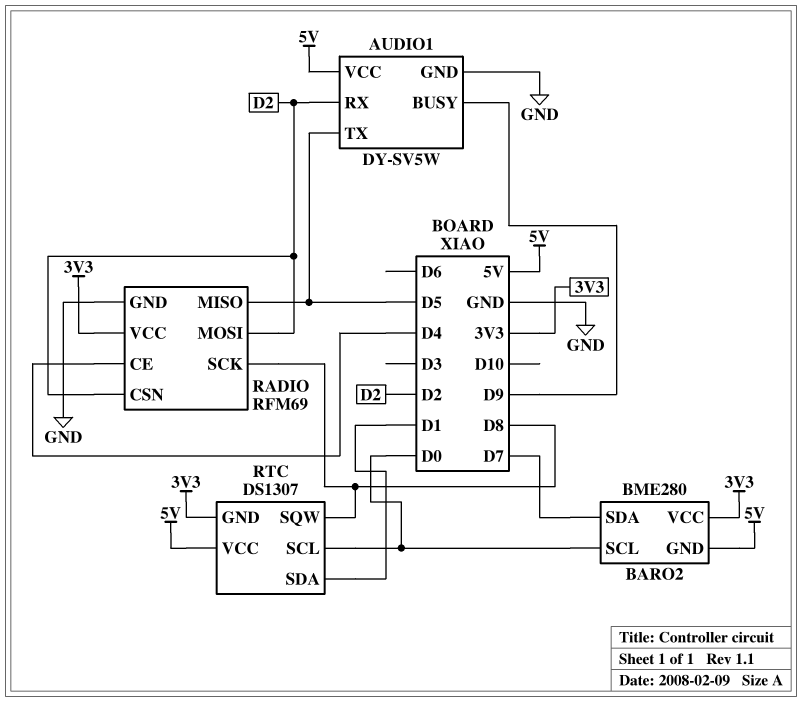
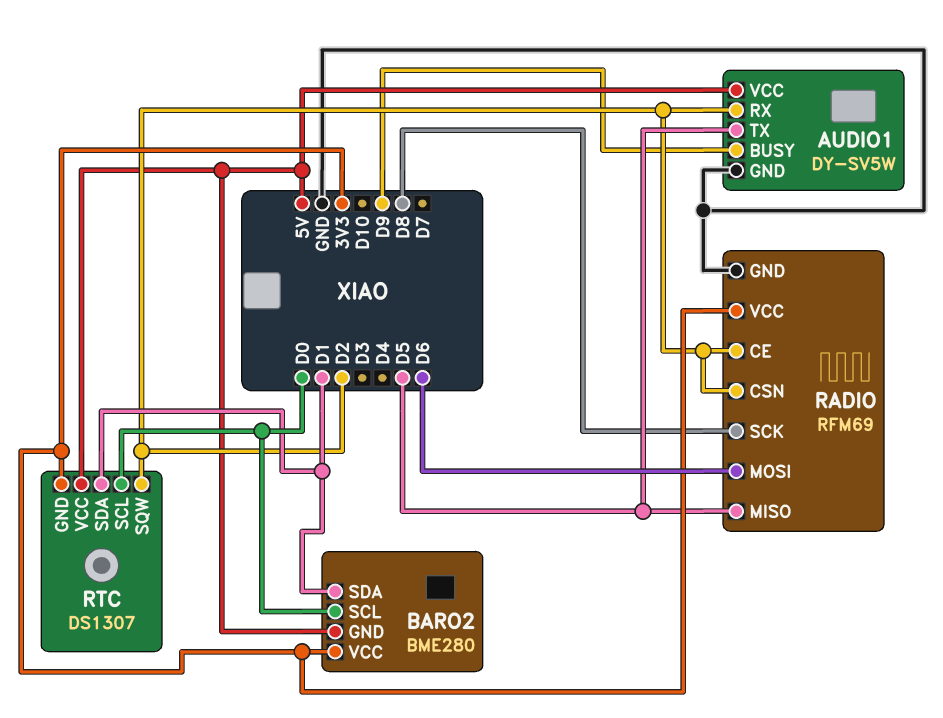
BARO2 pin SDA: D7 -> D1
RADIO pin CE: D4 -> D2
RADIO pin MOSI: D2 -> D6
RTC pin SQW: D8 -> D2

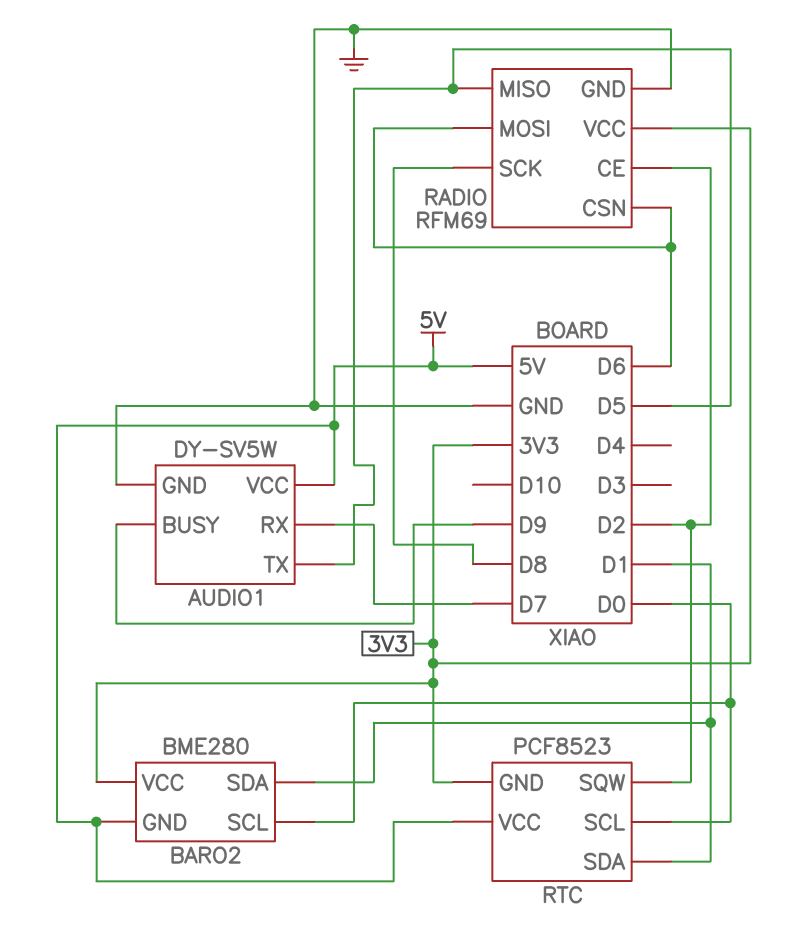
AUDIO1 pin RX: D2 -> D7
RADIO pin CSN: D2 -> D6
RTC: DS1307 -> PCF8523

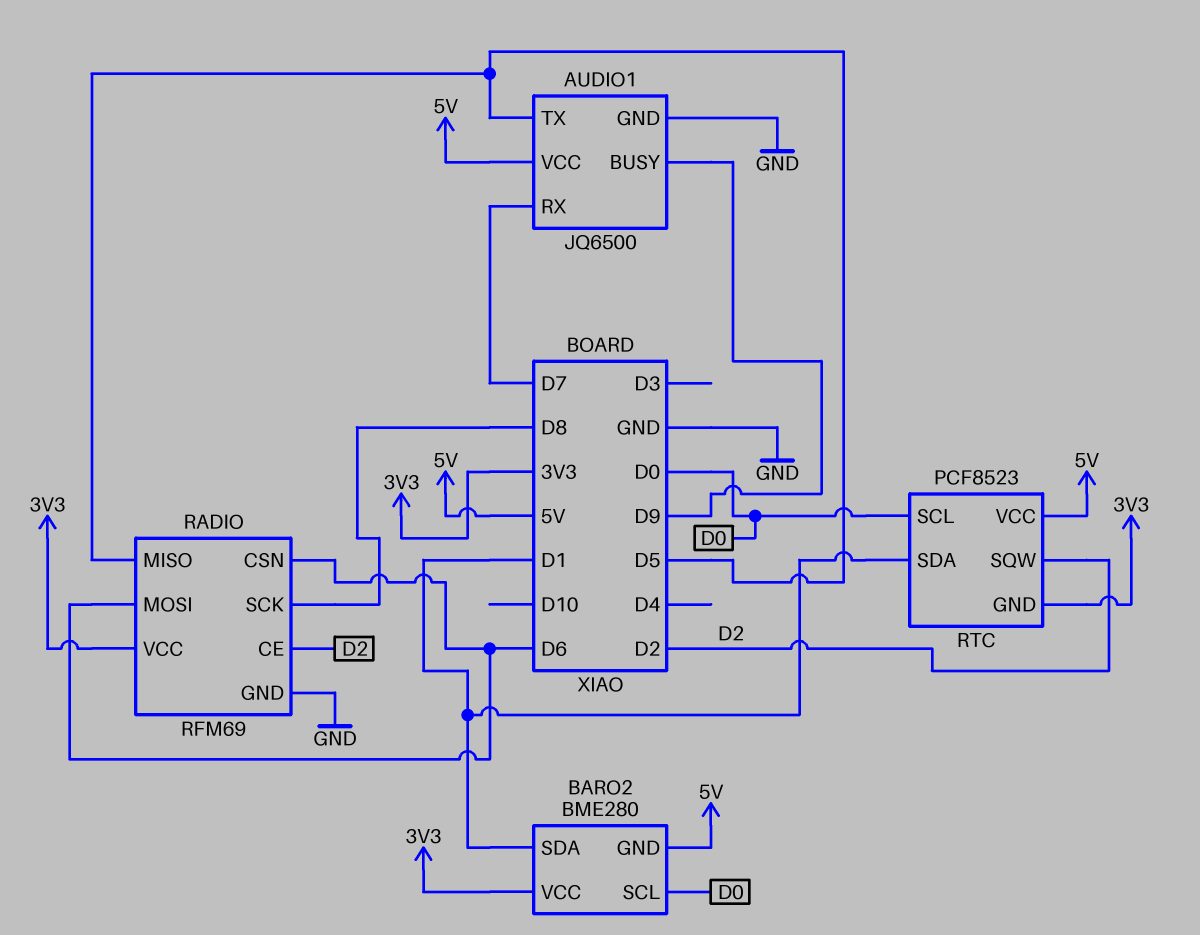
AUDIO1: DY-SV5W -> JQ6500

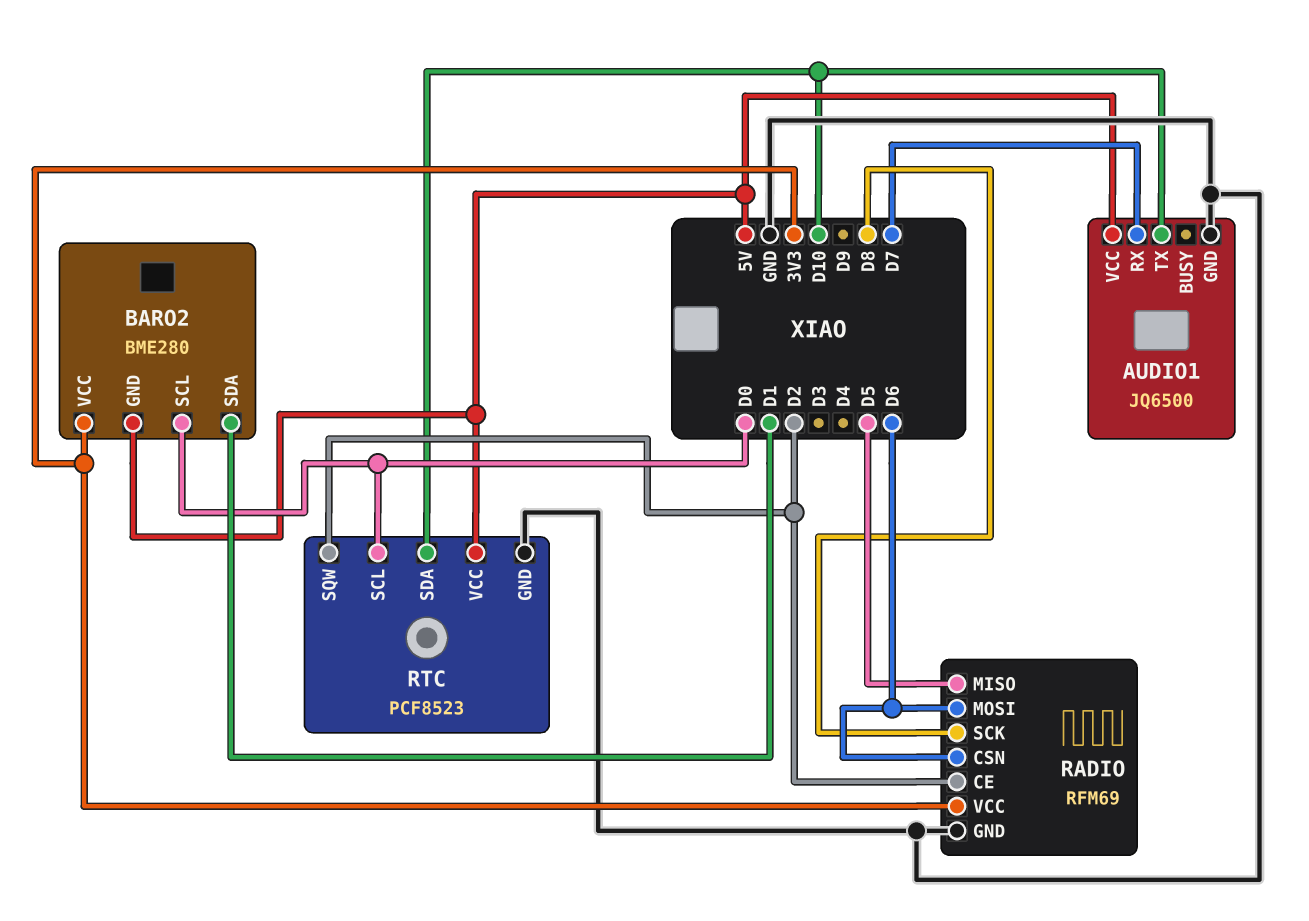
AUDIO1 pin BUSY: D9 -> none
AUDIO1 pin TX: D5 -> D10
RTC pin GND: 3V3 -> GND
RTC pin SDA: D1 -> D10

